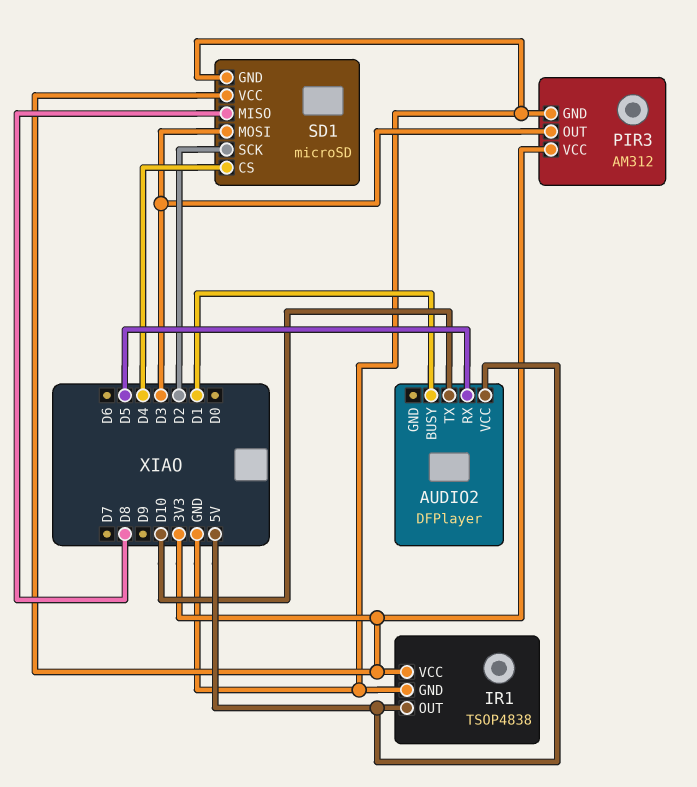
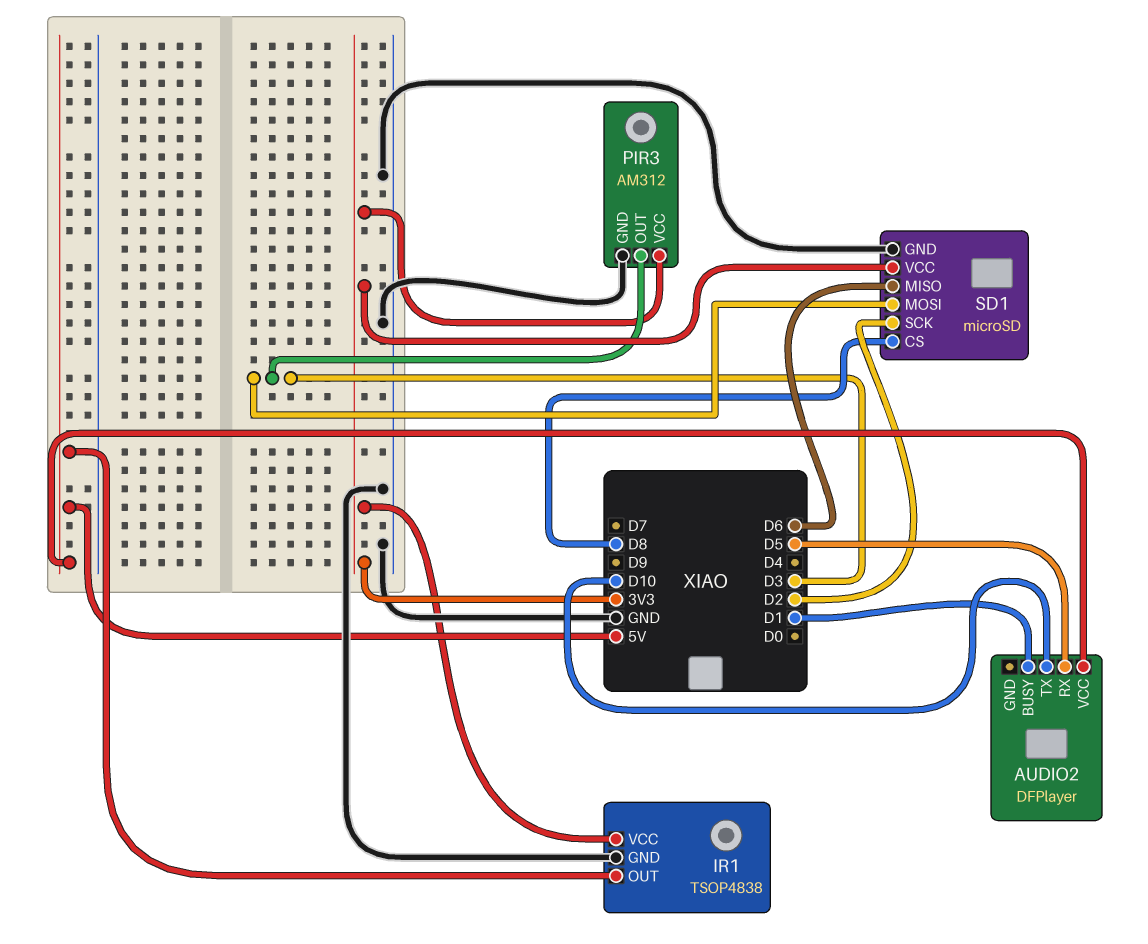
SD1 pin CS: D4 -> D8
SD1 pin MISO: D8 -> D6

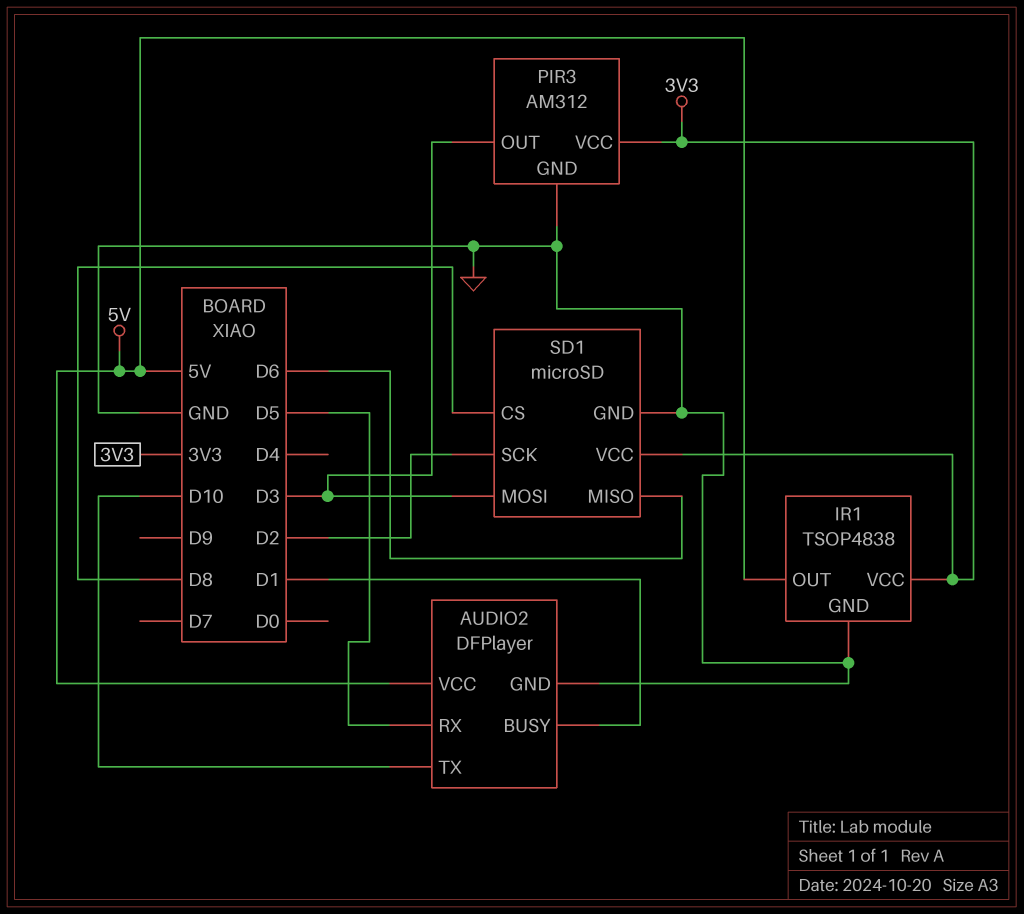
AUDIO2 pin GND: none -> GND

